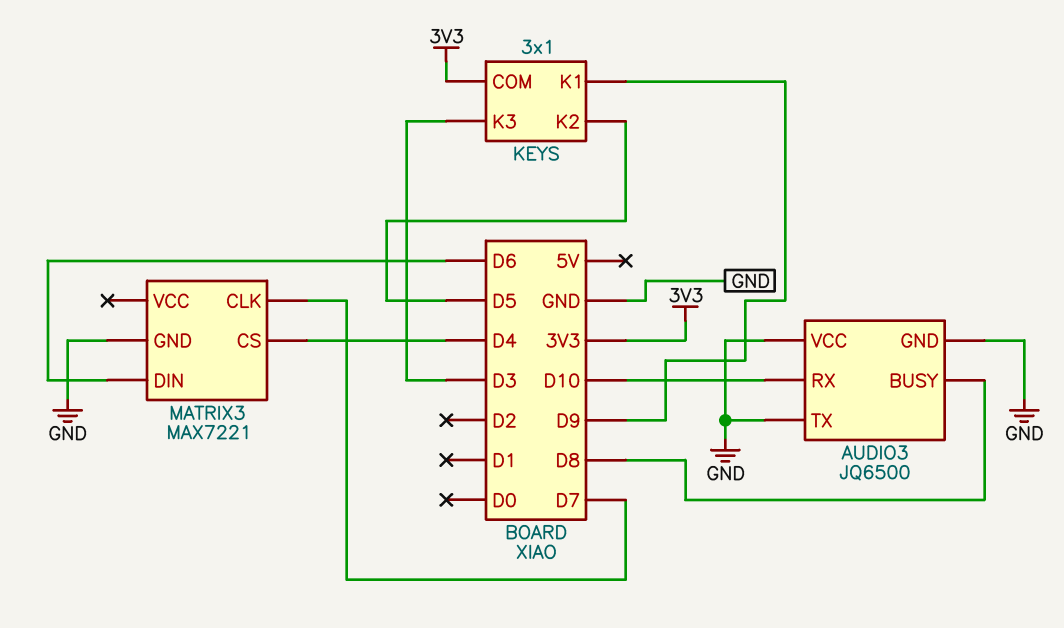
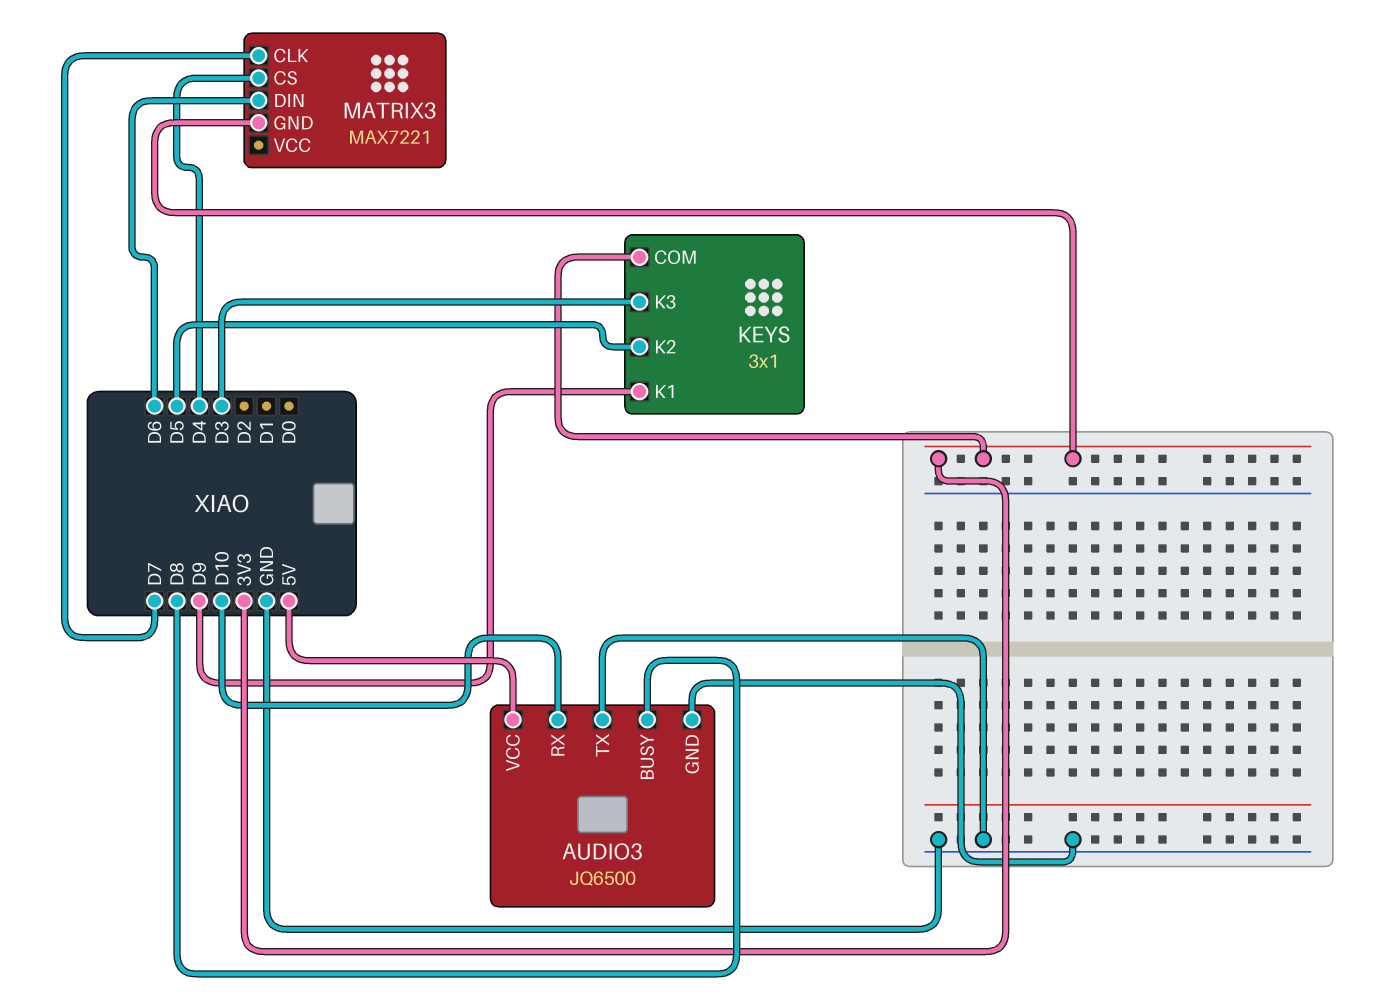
AUDIO3 pin VCC: GND -> 5V
MATRIX3 pin GND: GND -> 3V3

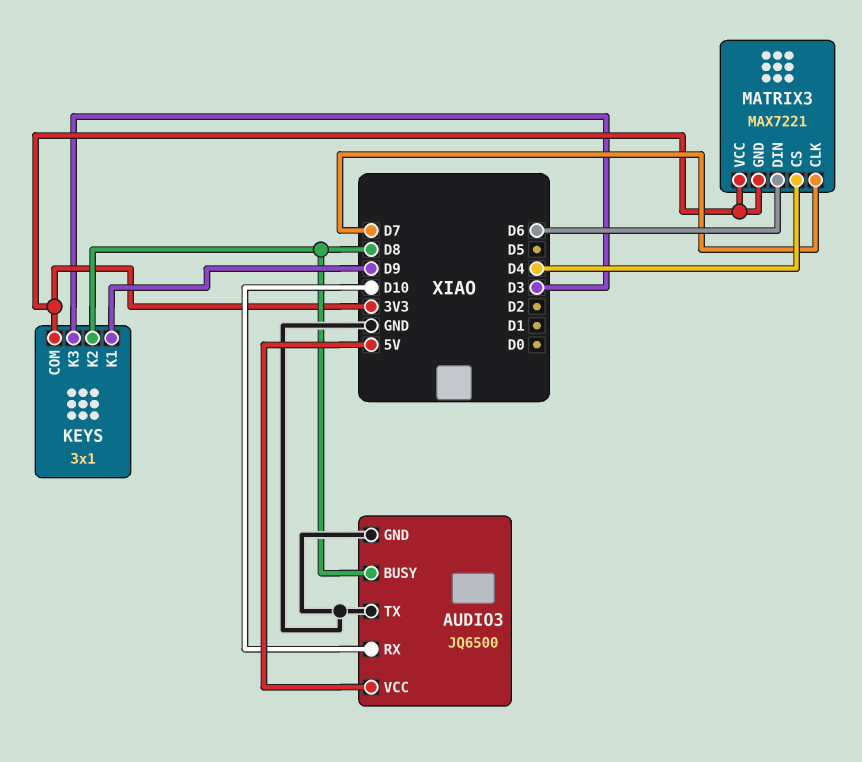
KEYS pin K2: D5 -> D8
MATRIX3 pin VCC: none -> 3V3

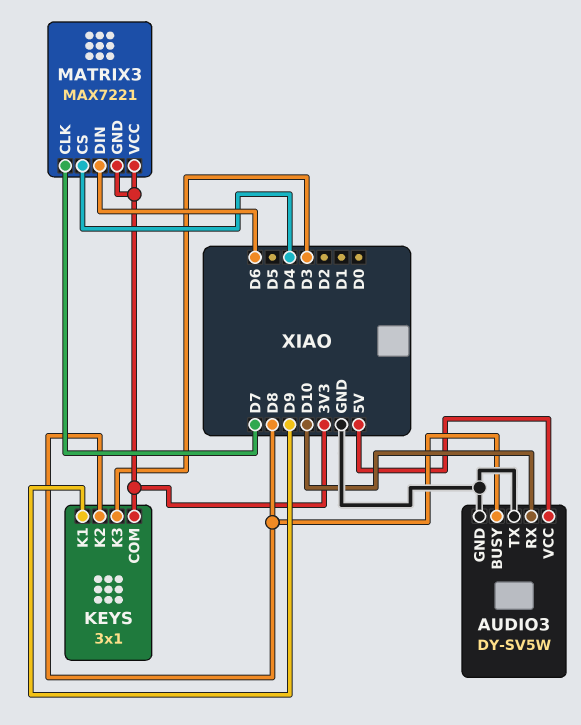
AUDIO3: JQ6500 -> DY-SV5W

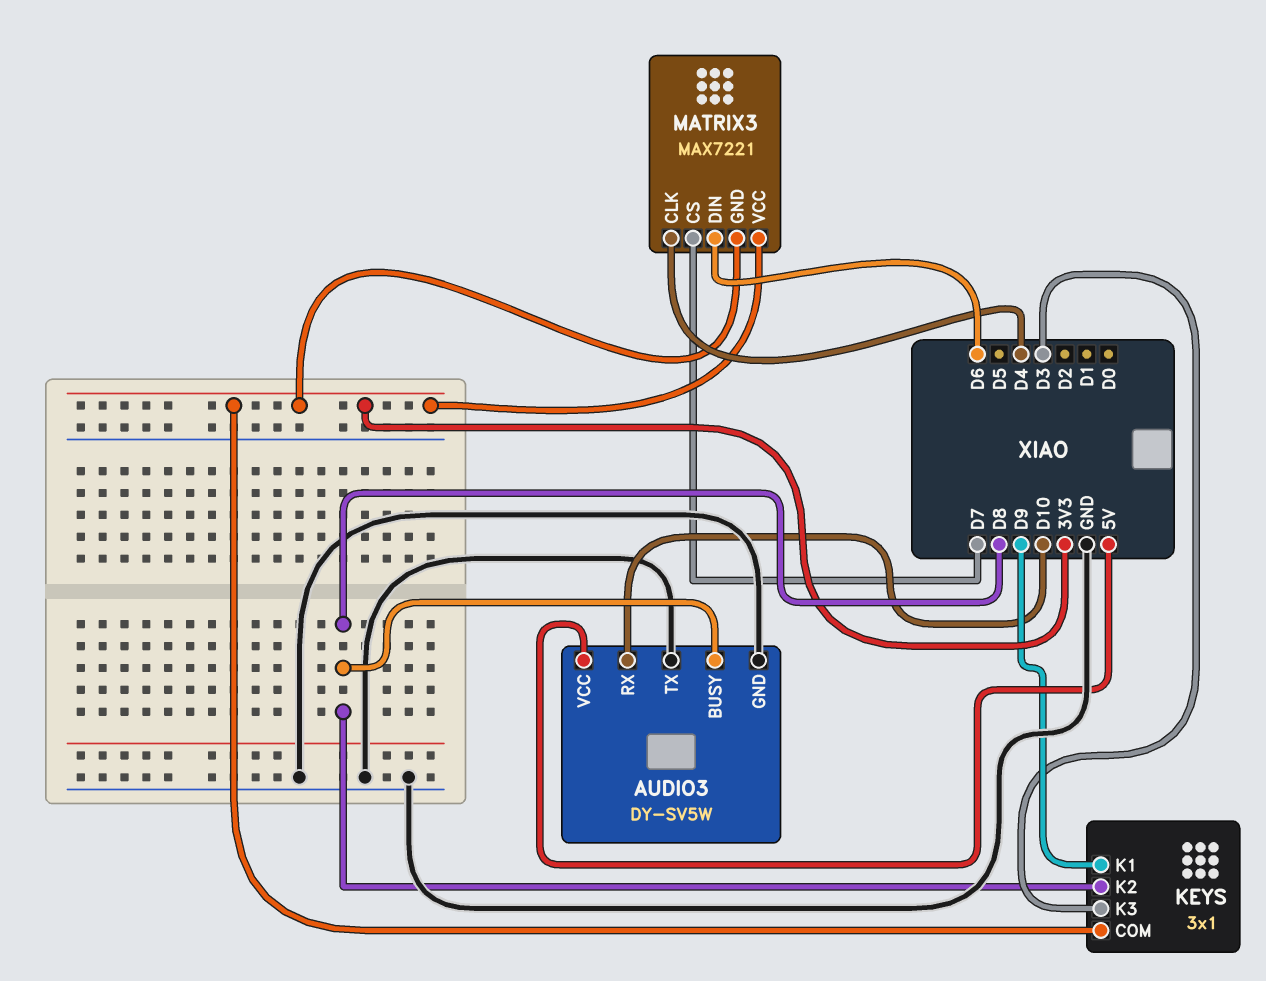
MATRIX3 pin CLK: D7 -> D4
MATRIX3 pin CS: D4 -> D7

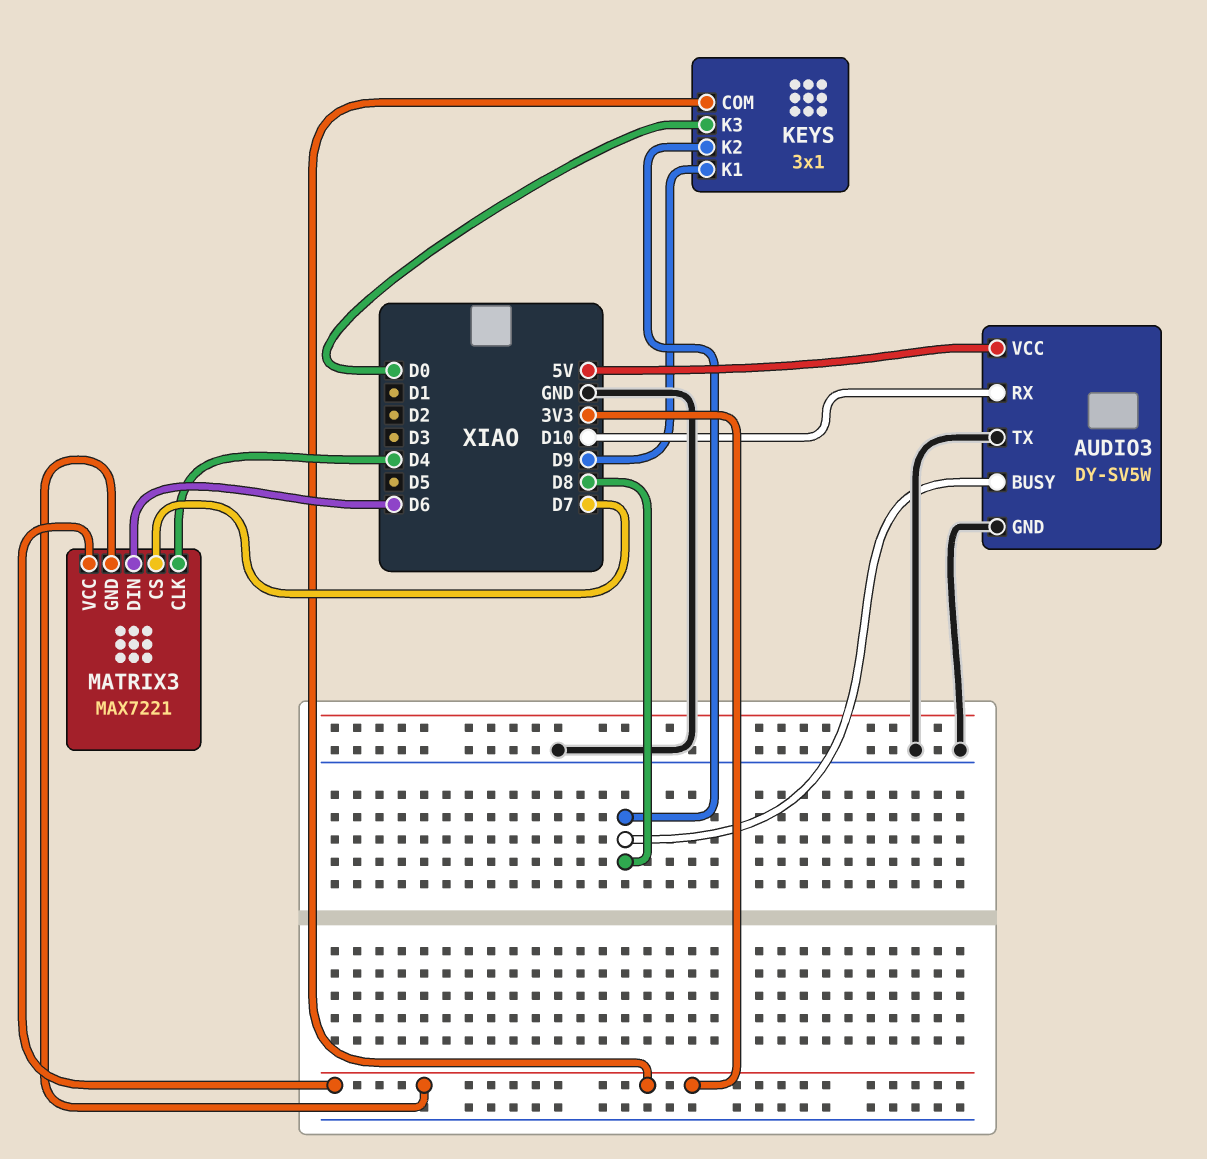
KEYS pin K3: D3 -> D0

